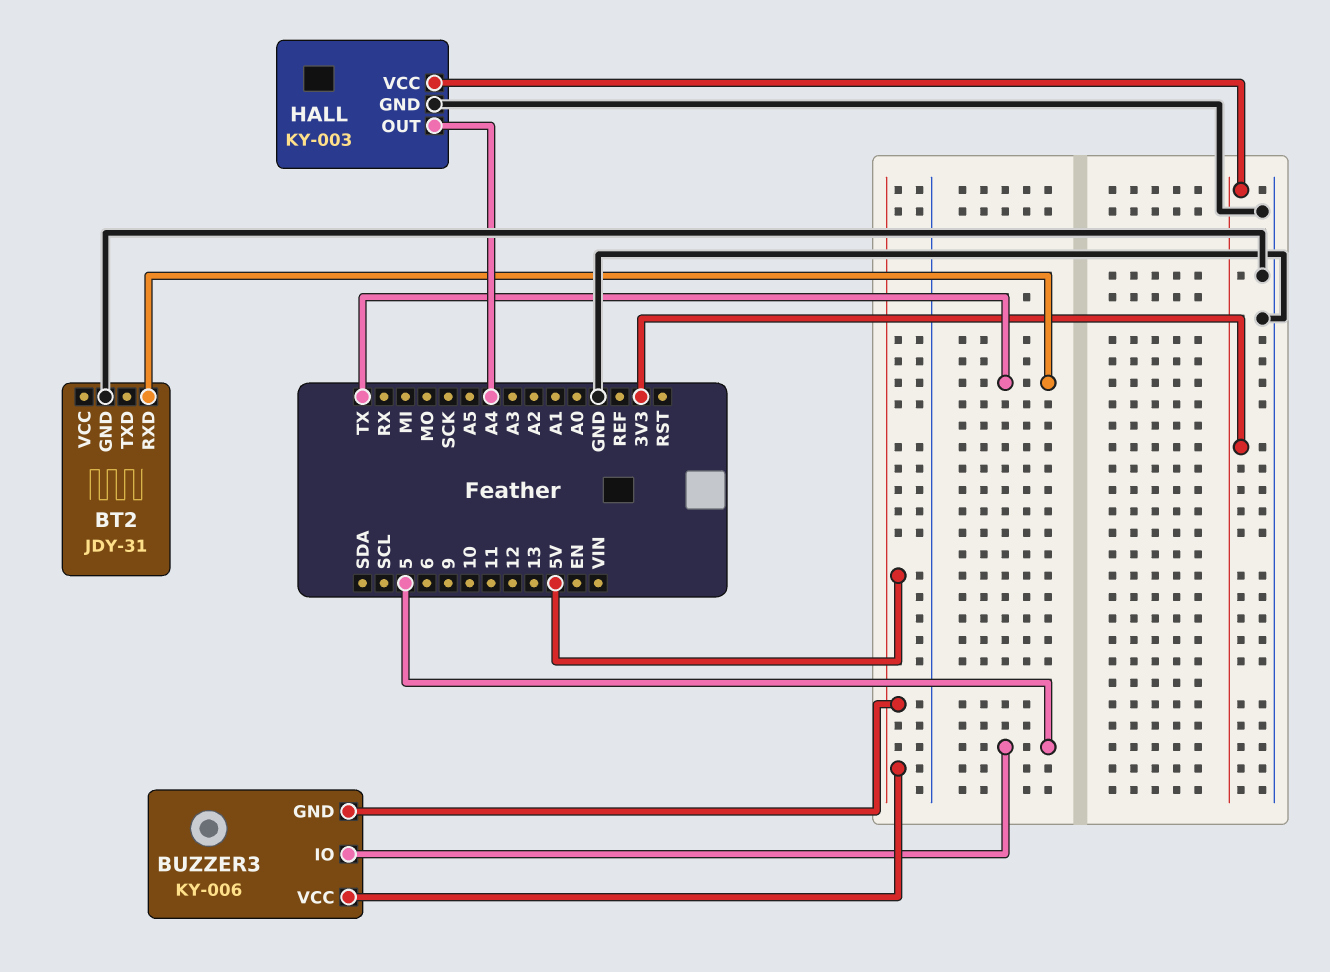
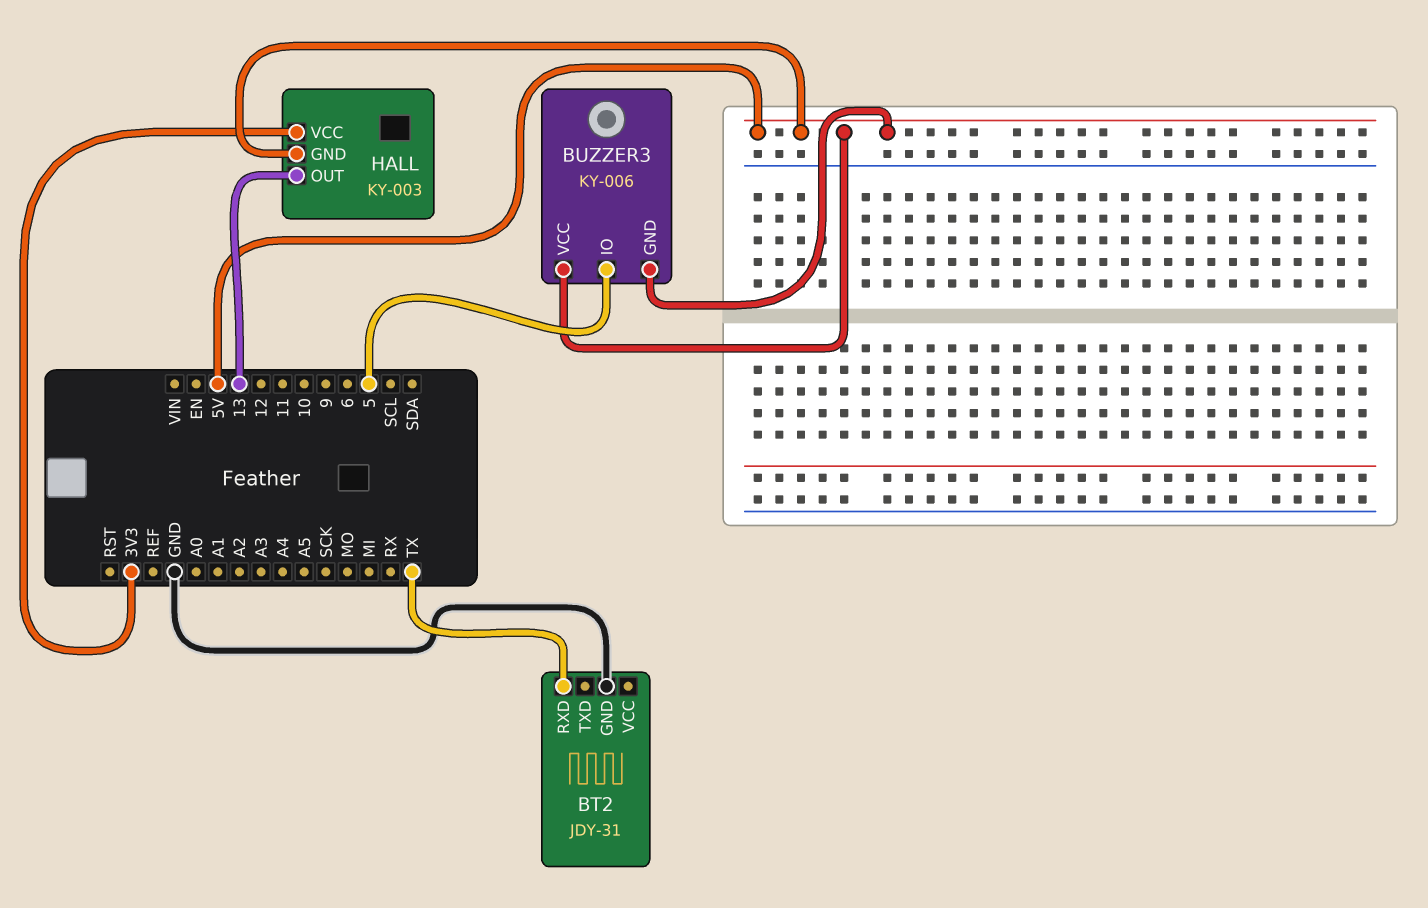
HALL pin GND: GND -> 5V
HALL pin OUT: A4 -> 13

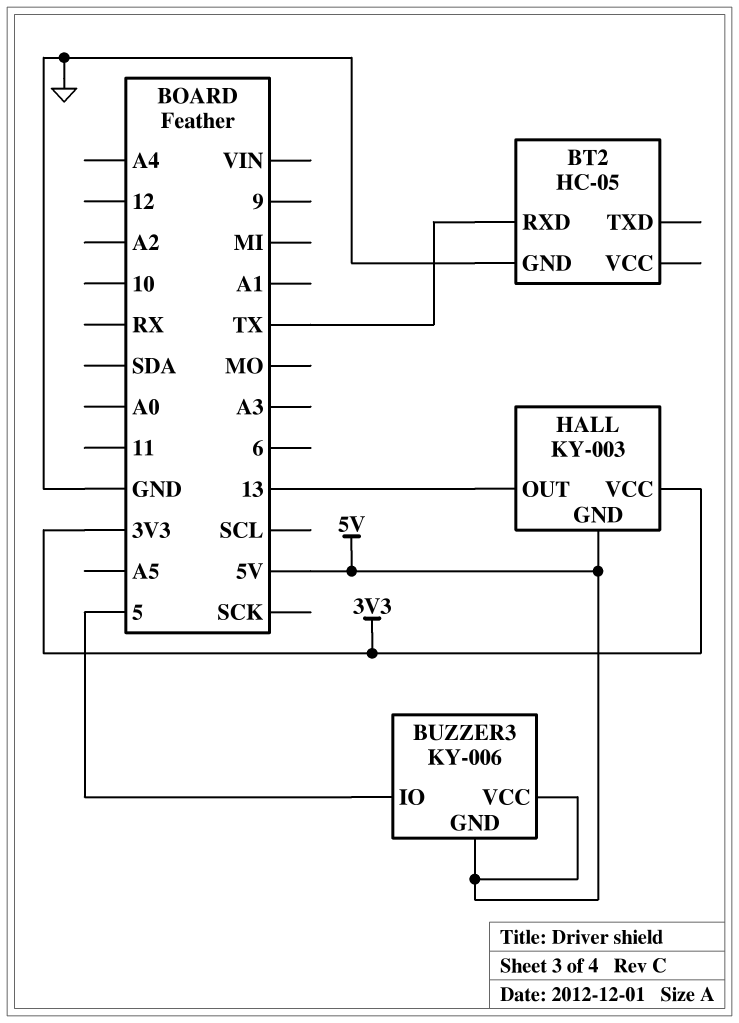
BT2: JDY-31 -> HC-05

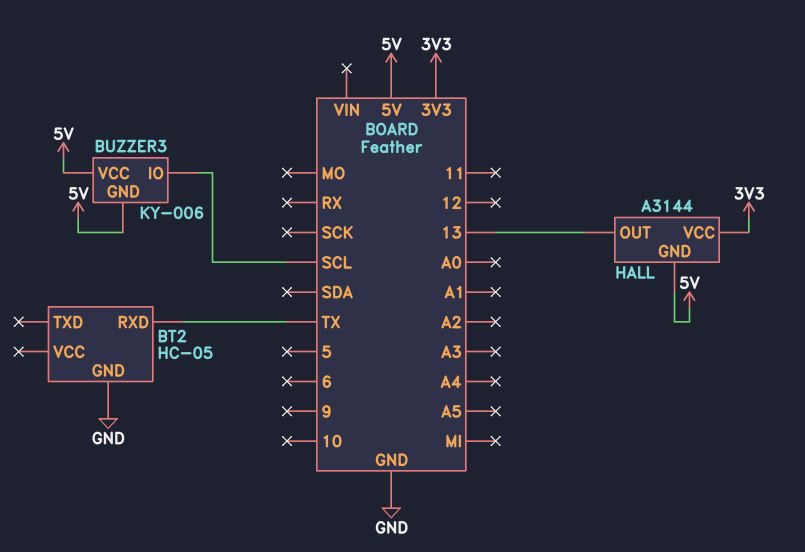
BUZZER3 pin IO: 5 -> SCL
HALL: KY-003 -> A3144

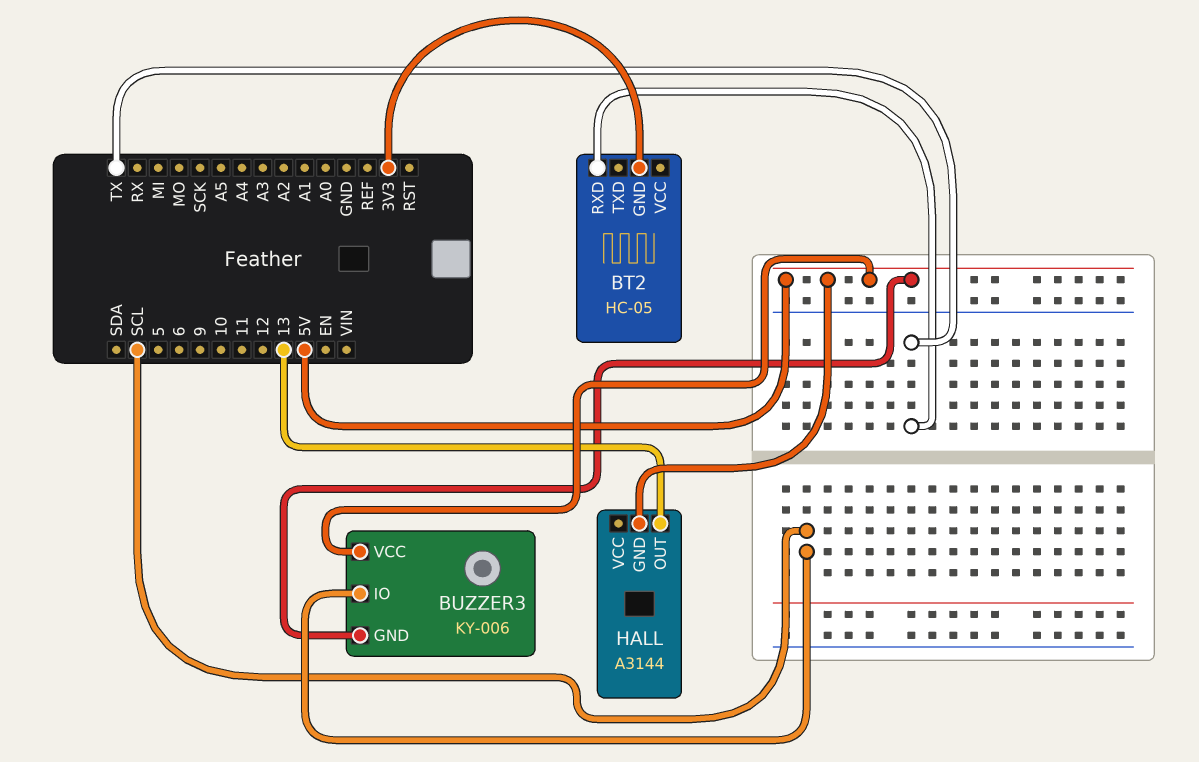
BT2 pin GND: GND -> 3V3
HALL pin VCC: 3V3 -> none

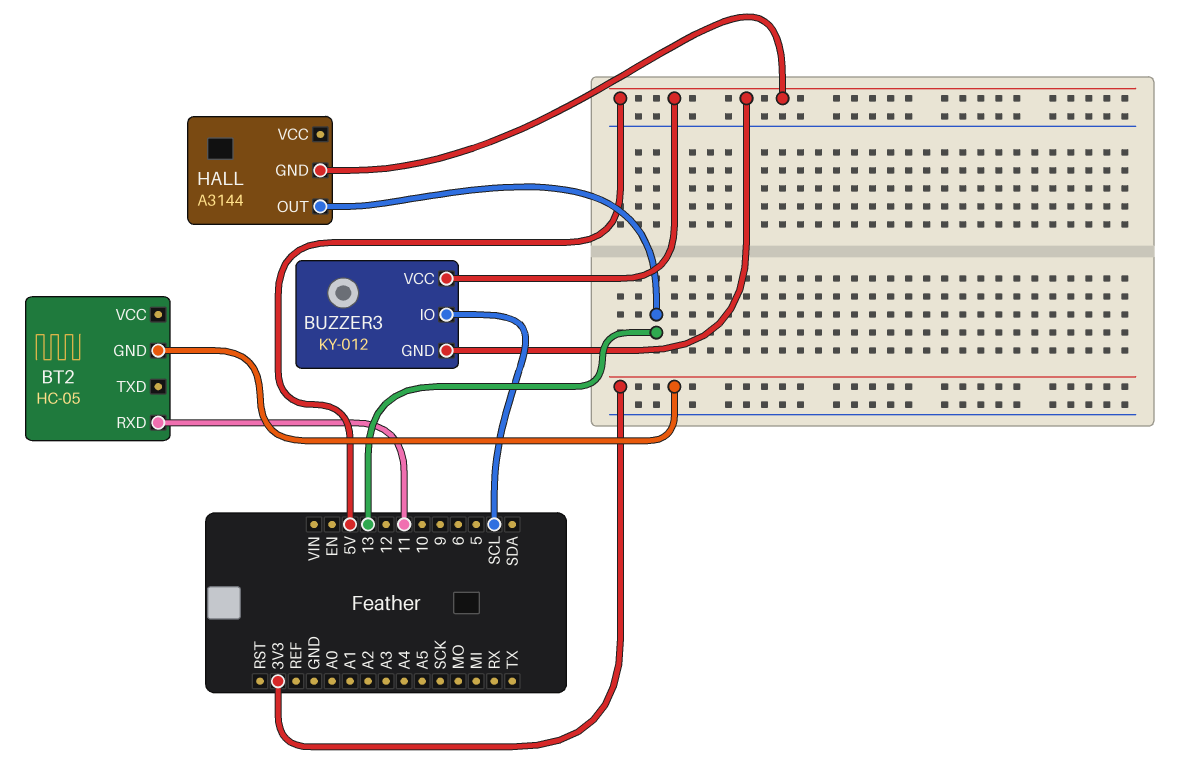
BT2 pin RXD: TX -> 11
BUZZER3: KY-006 -> KY-012

